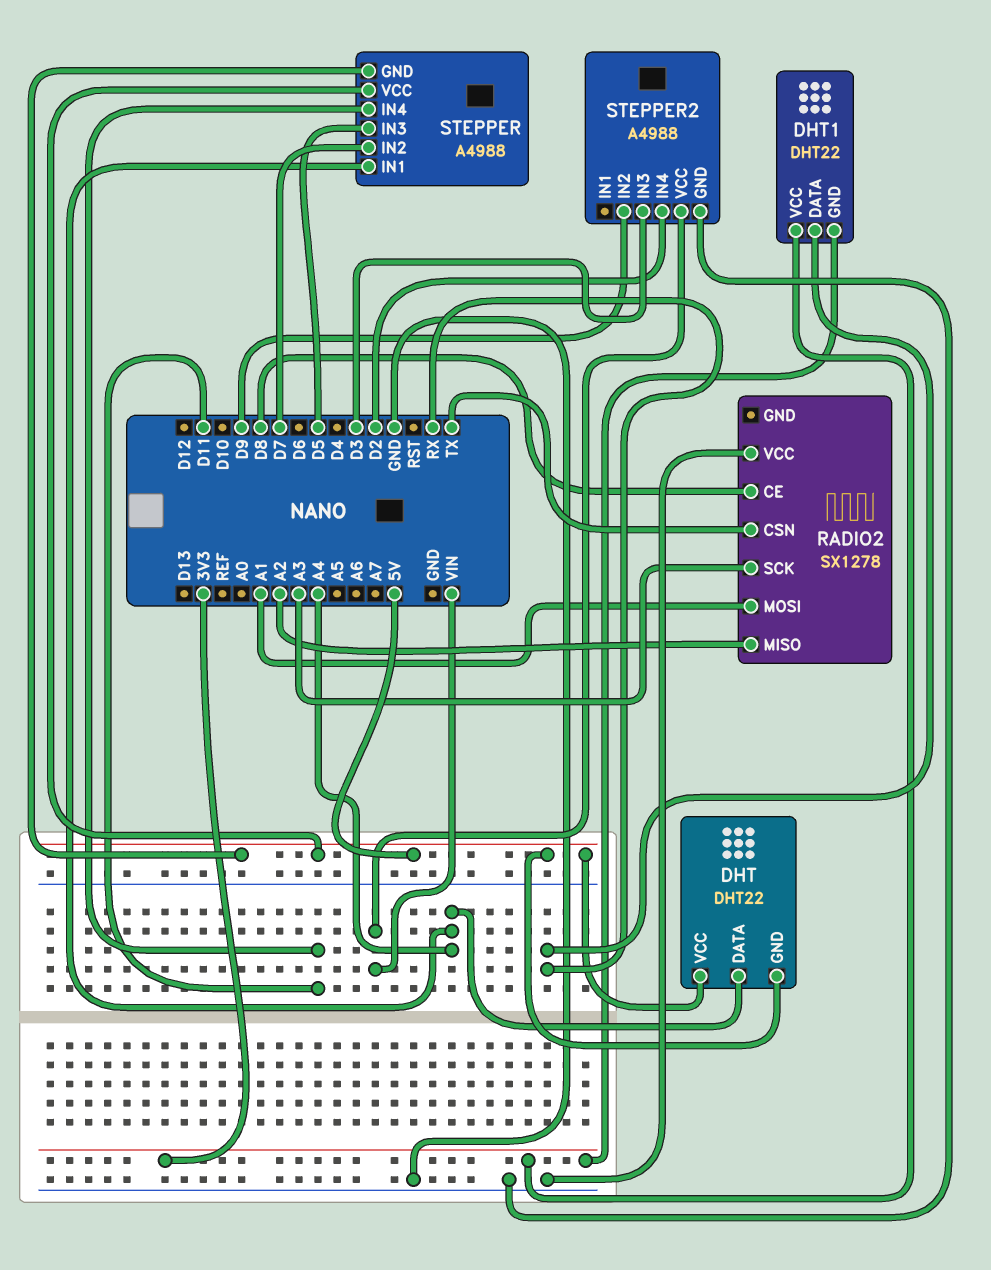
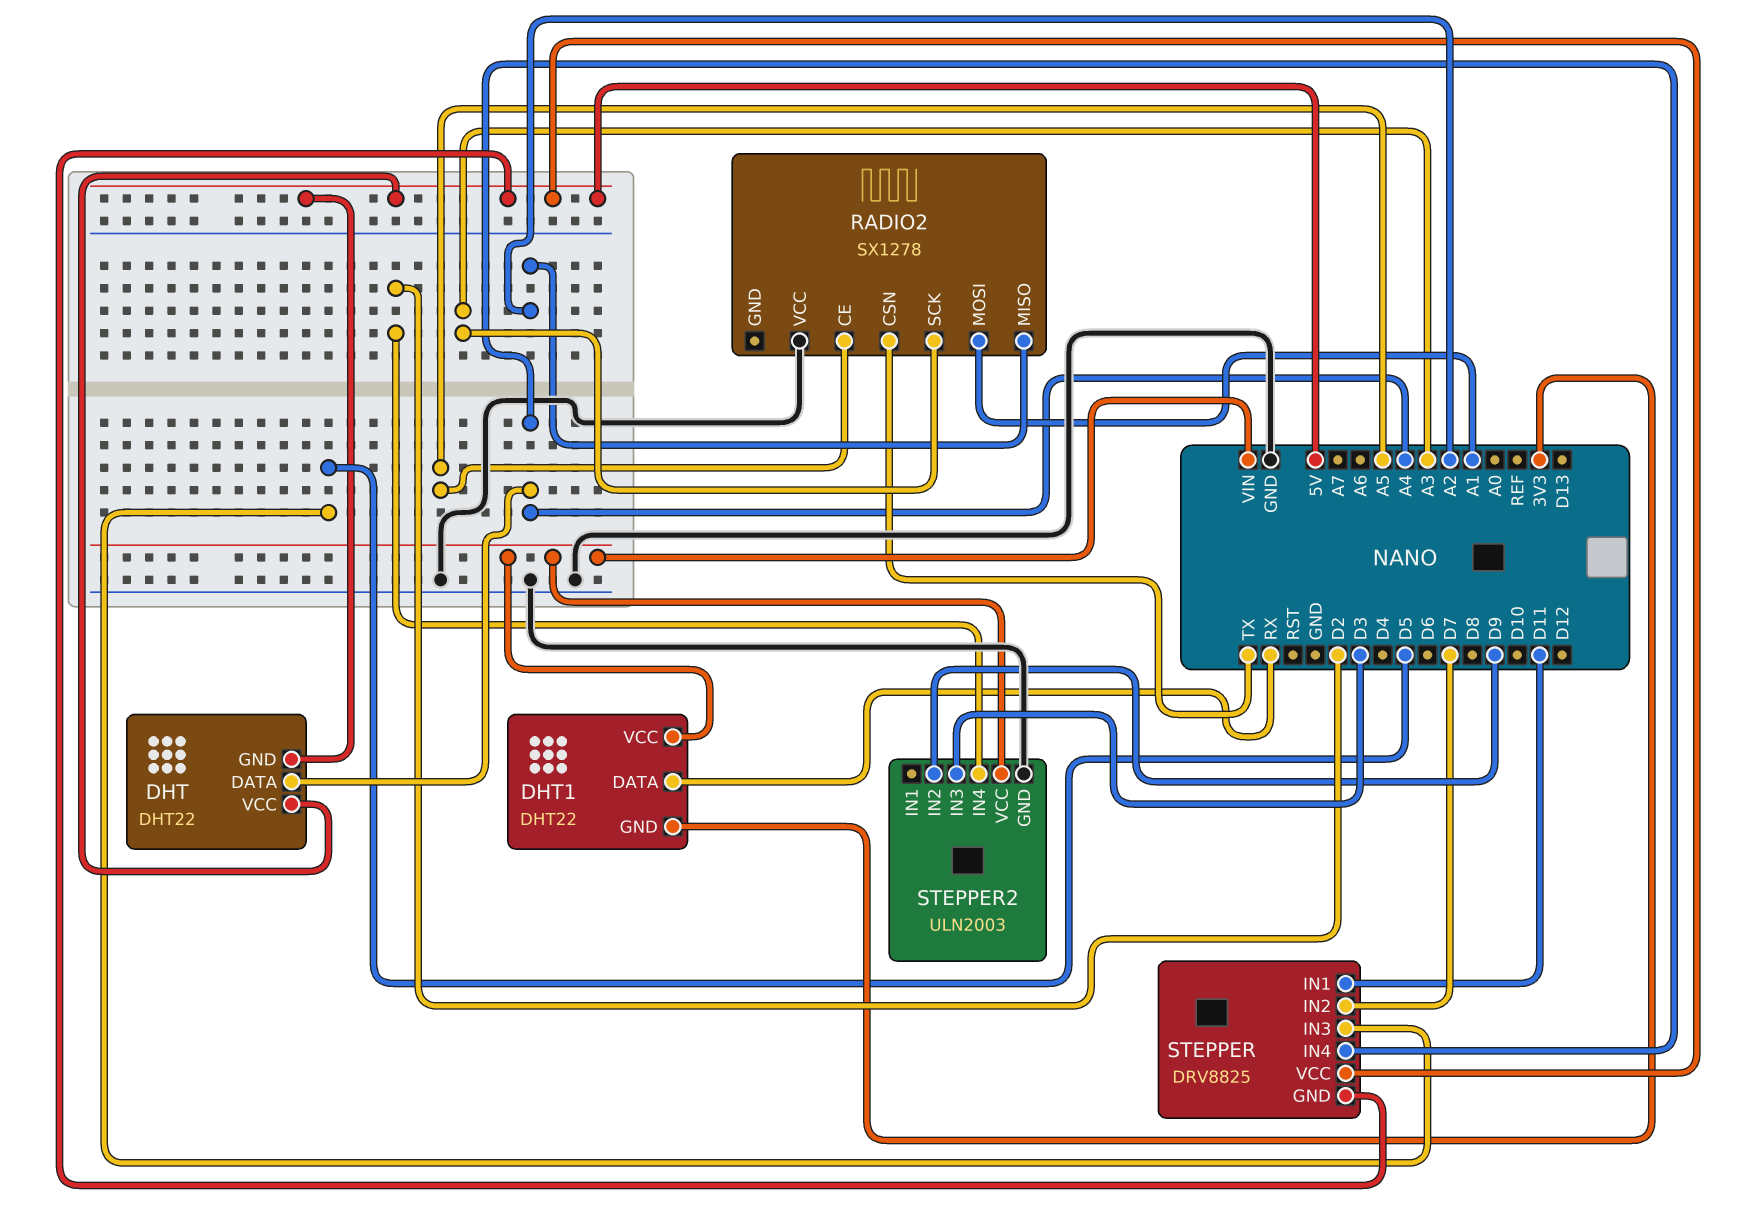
DHT1 pin VCC: 3V3 -> VIN
RADIO2 pin CE: D8 -> A5
STEPPER: A4988 -> DRV8825
STEPPER pin IN1: A4 -> D11
STEPPER pin IN4: D11 -> A4
STEPPER2: A4988 -> ULN2003

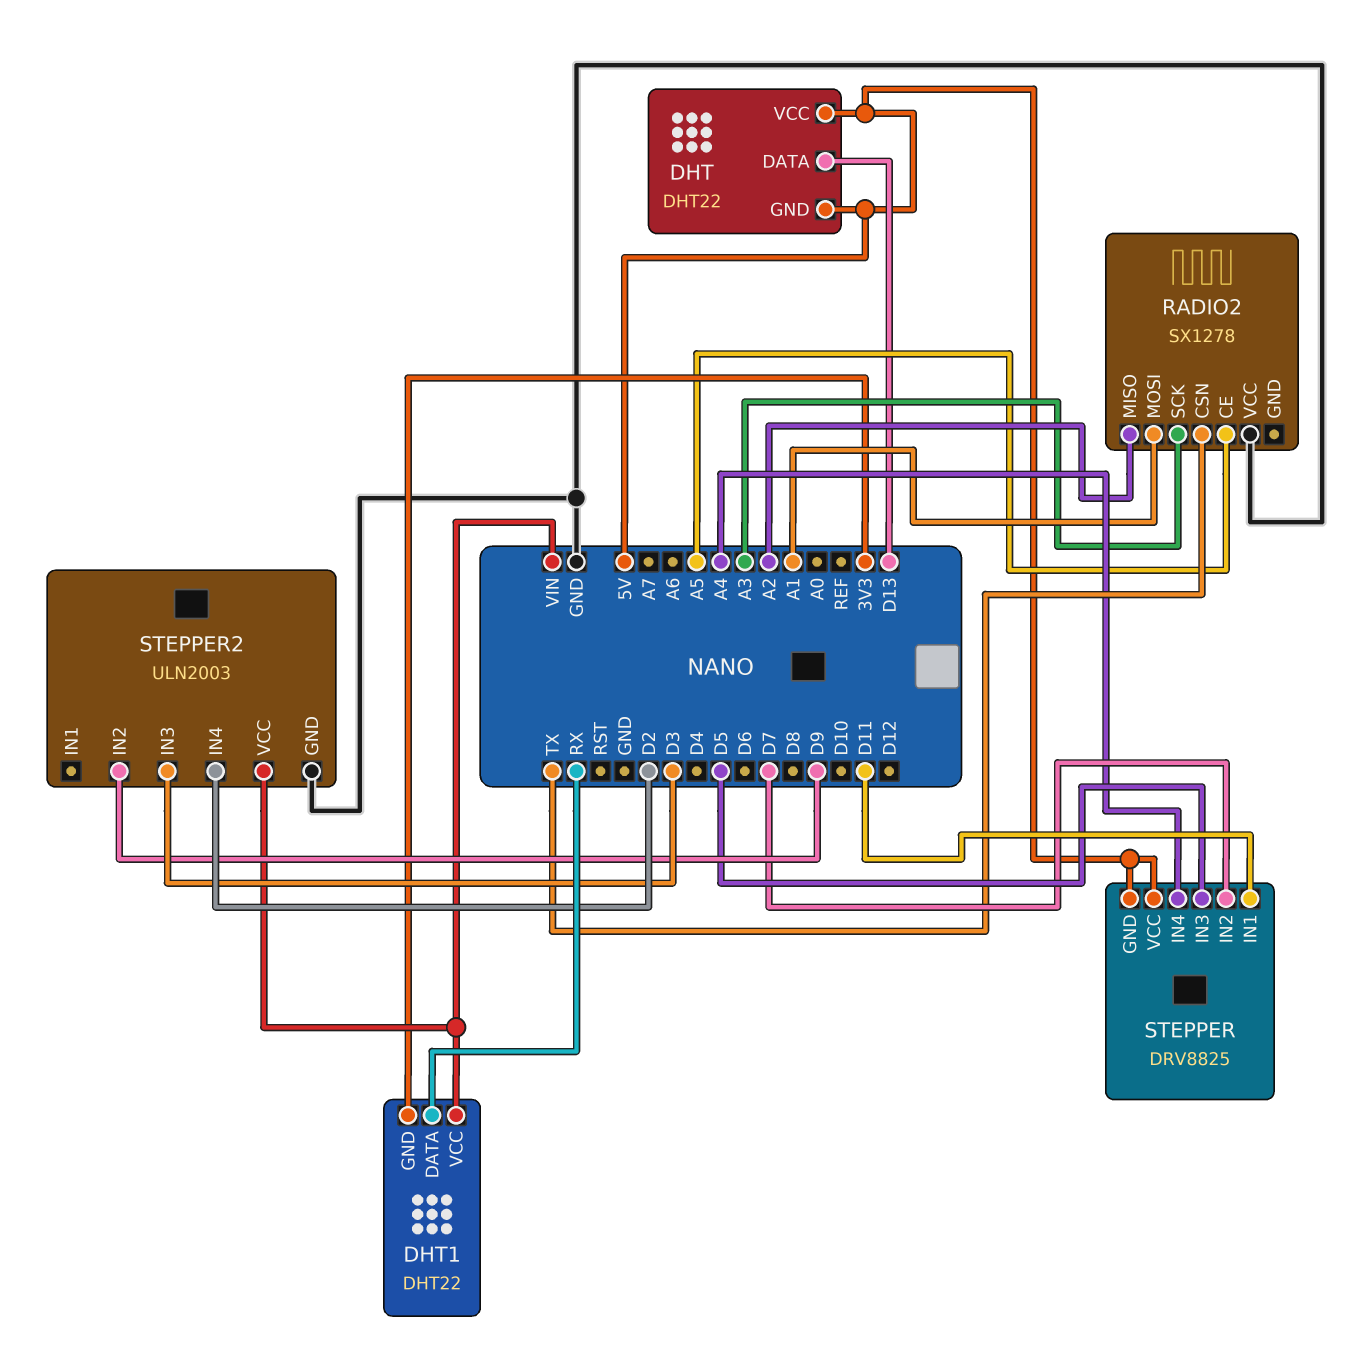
DHT pin DATA: A4 -> D13

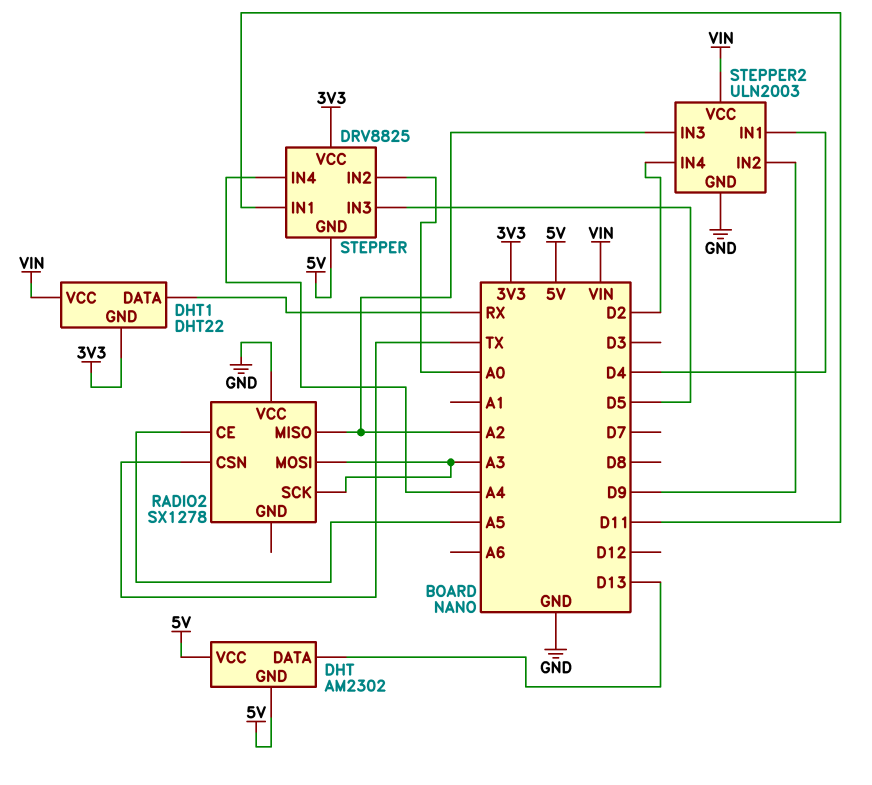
DHT: DHT22 -> AM2302
RADIO2 pin MOSI: A1 -> A3
STEPPER pin IN2: D7 -> A0
STEPPER pin VCC: 5V -> 3V3
STEPPER2 pin IN1: none -> D4
STEPPER2 pin IN3: D3 -> A2

